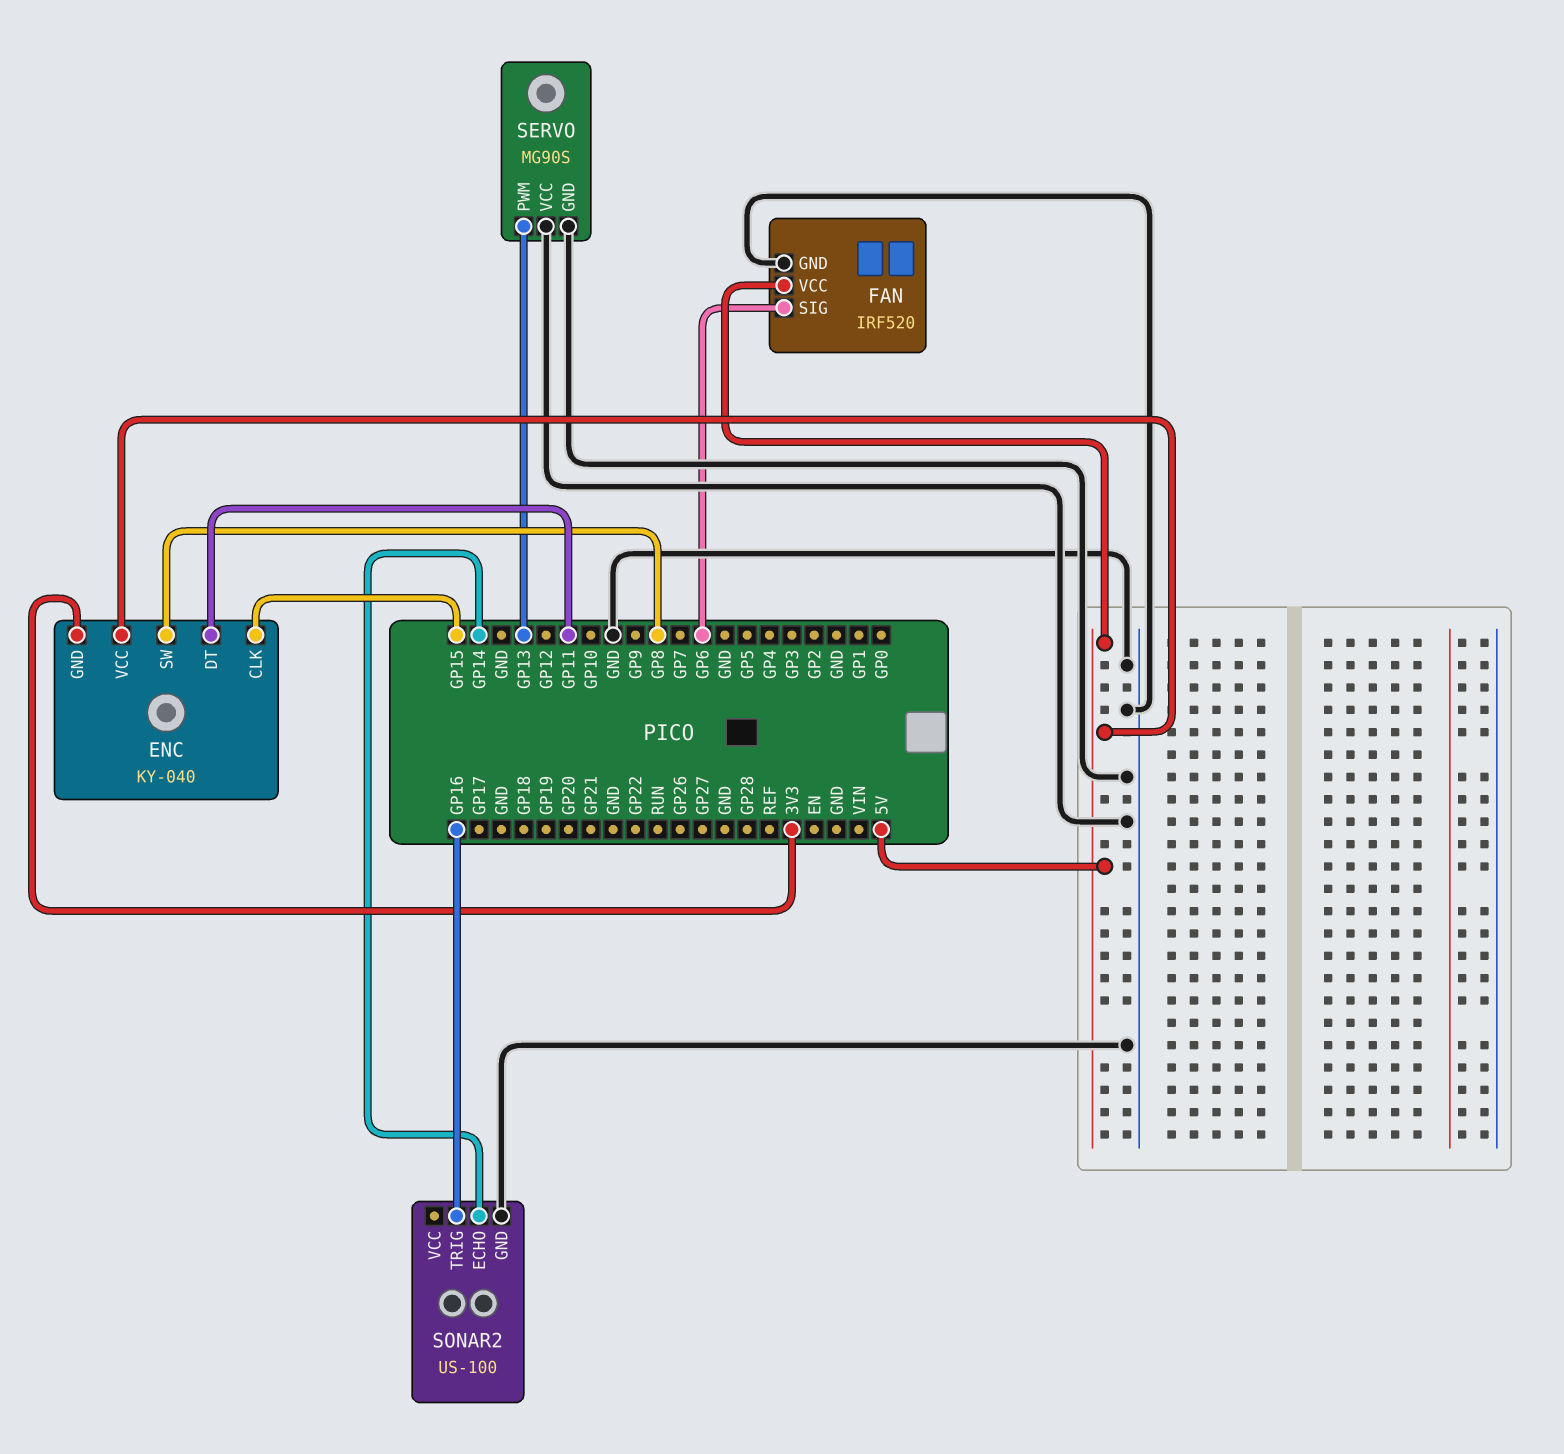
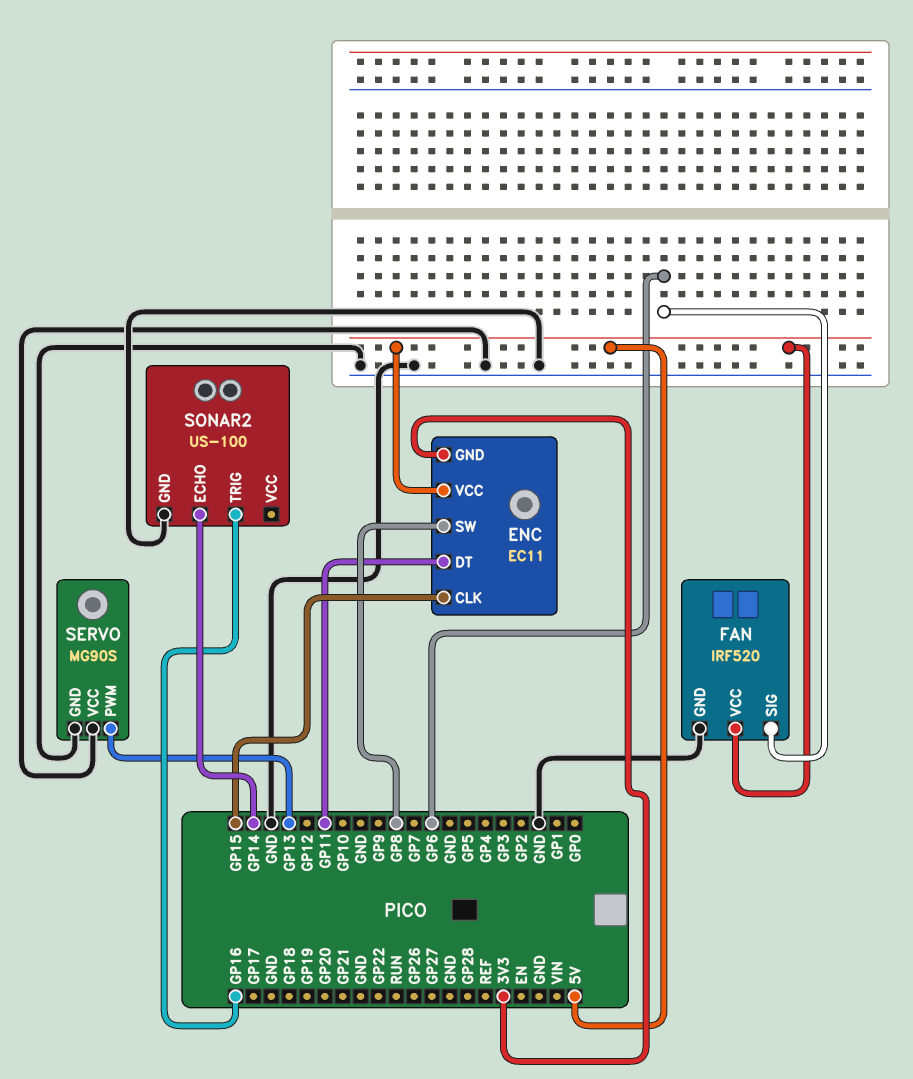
ENC: KY-040 -> EC11

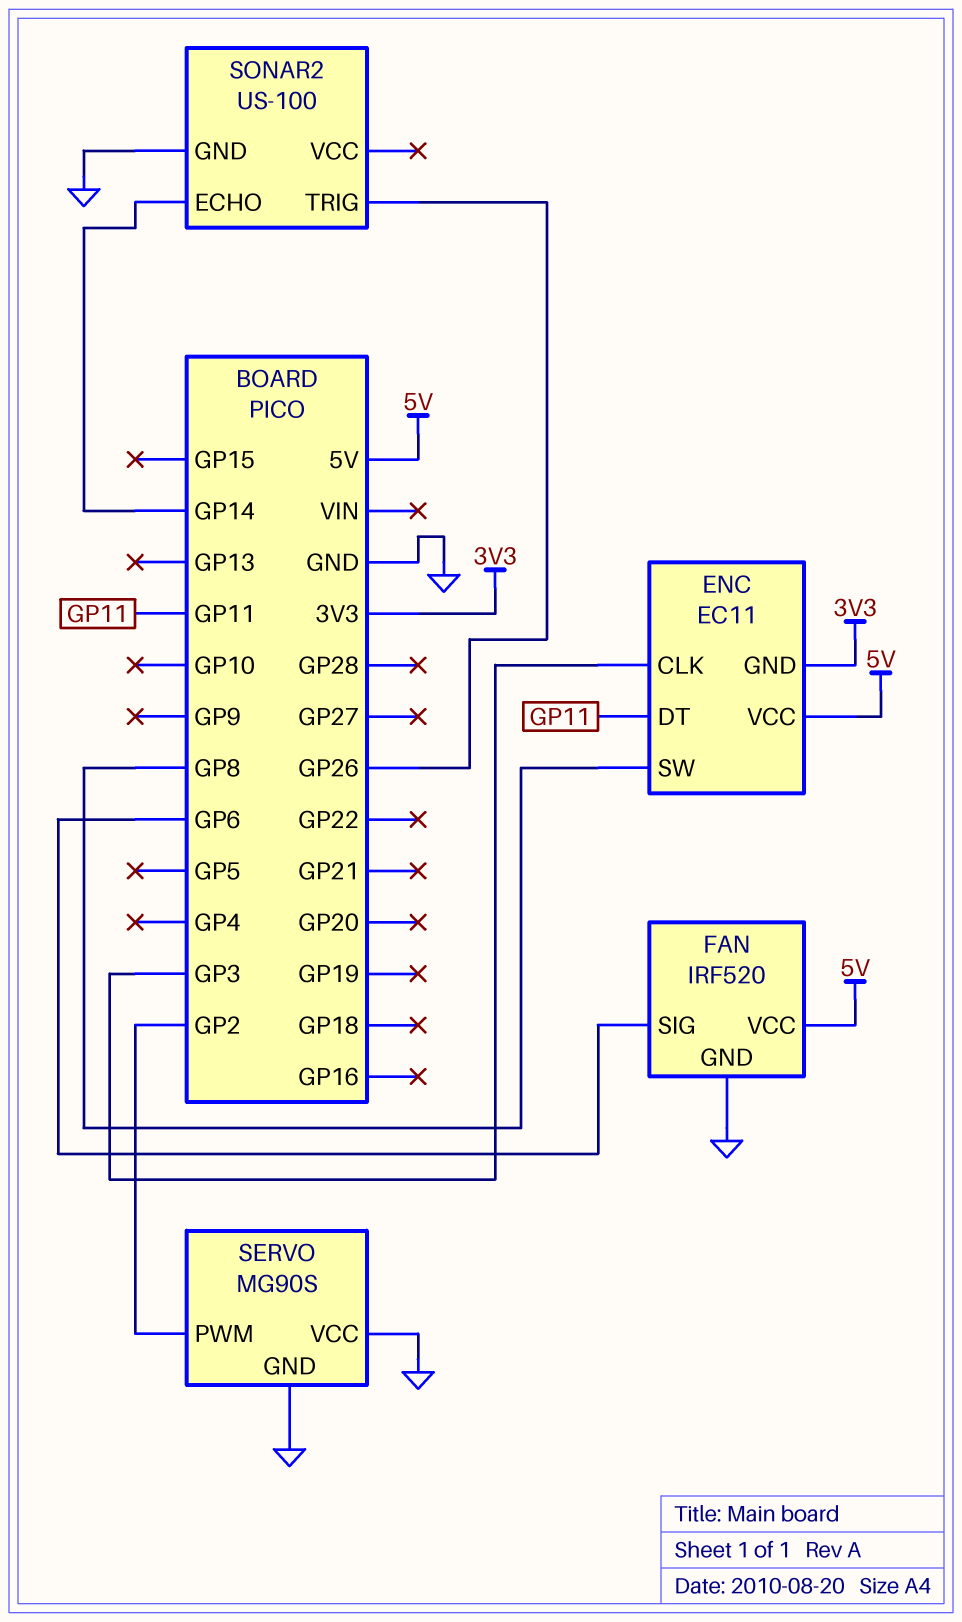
ENC pin CLK: GP15 -> GP3
SERVO pin PWM: GP13 -> GP2
SONAR2 pin TRIG: GP16 -> GP26

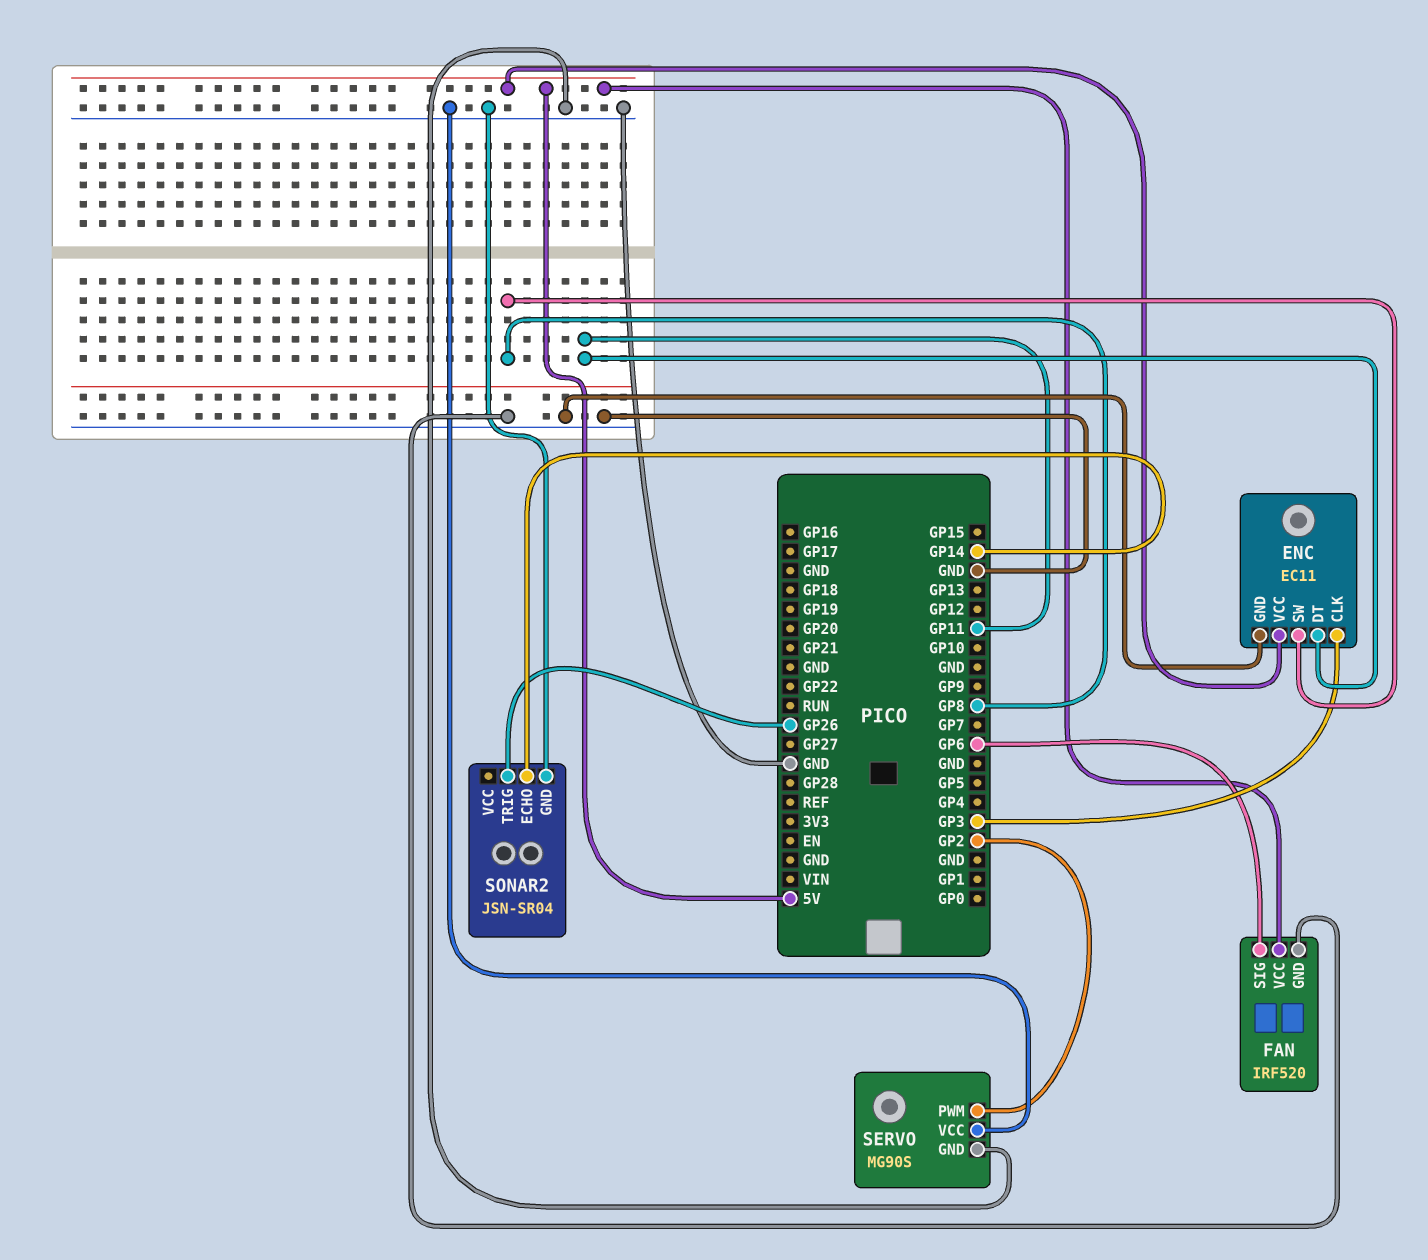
ENC pin GND: 3V3 -> GND
SONAR2: US-100 -> JSN-SR04

